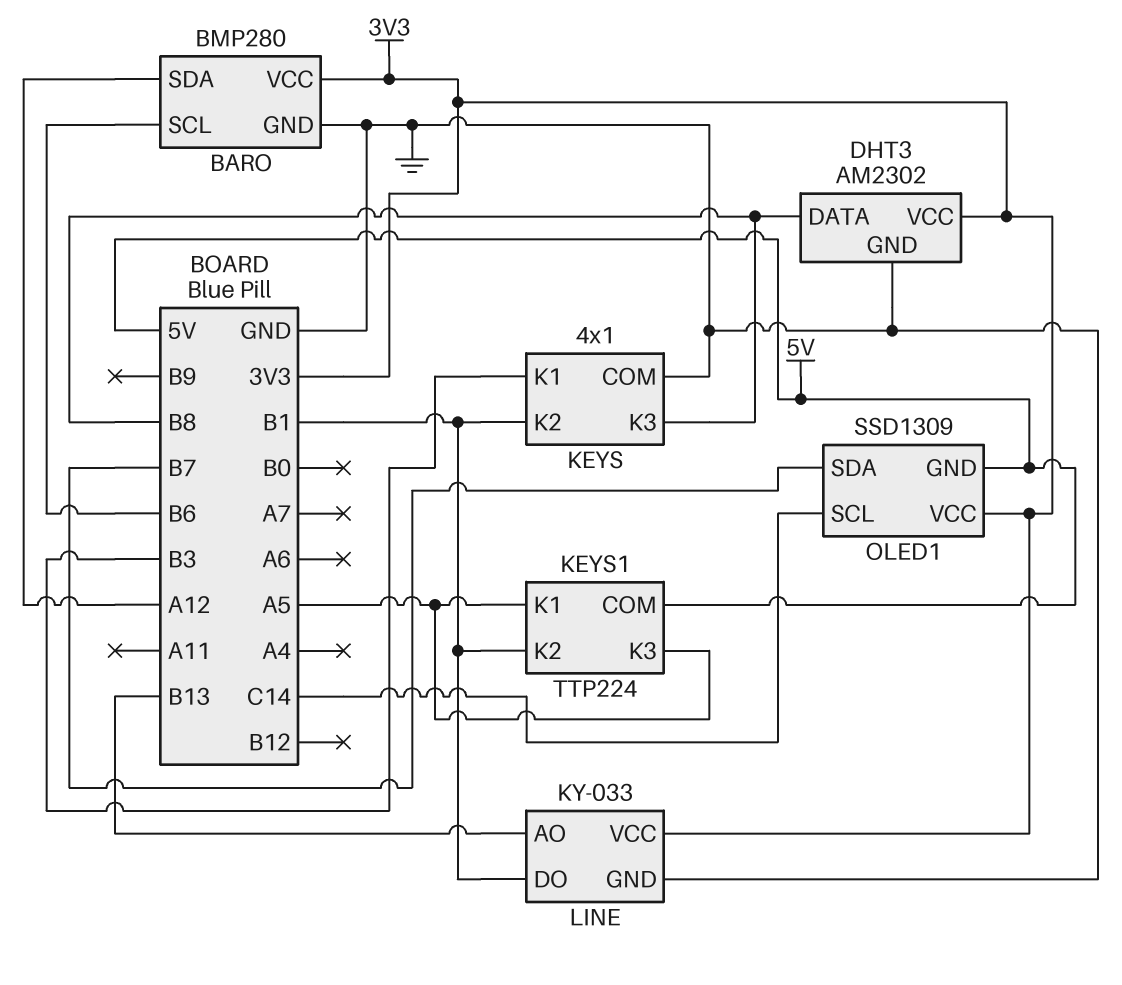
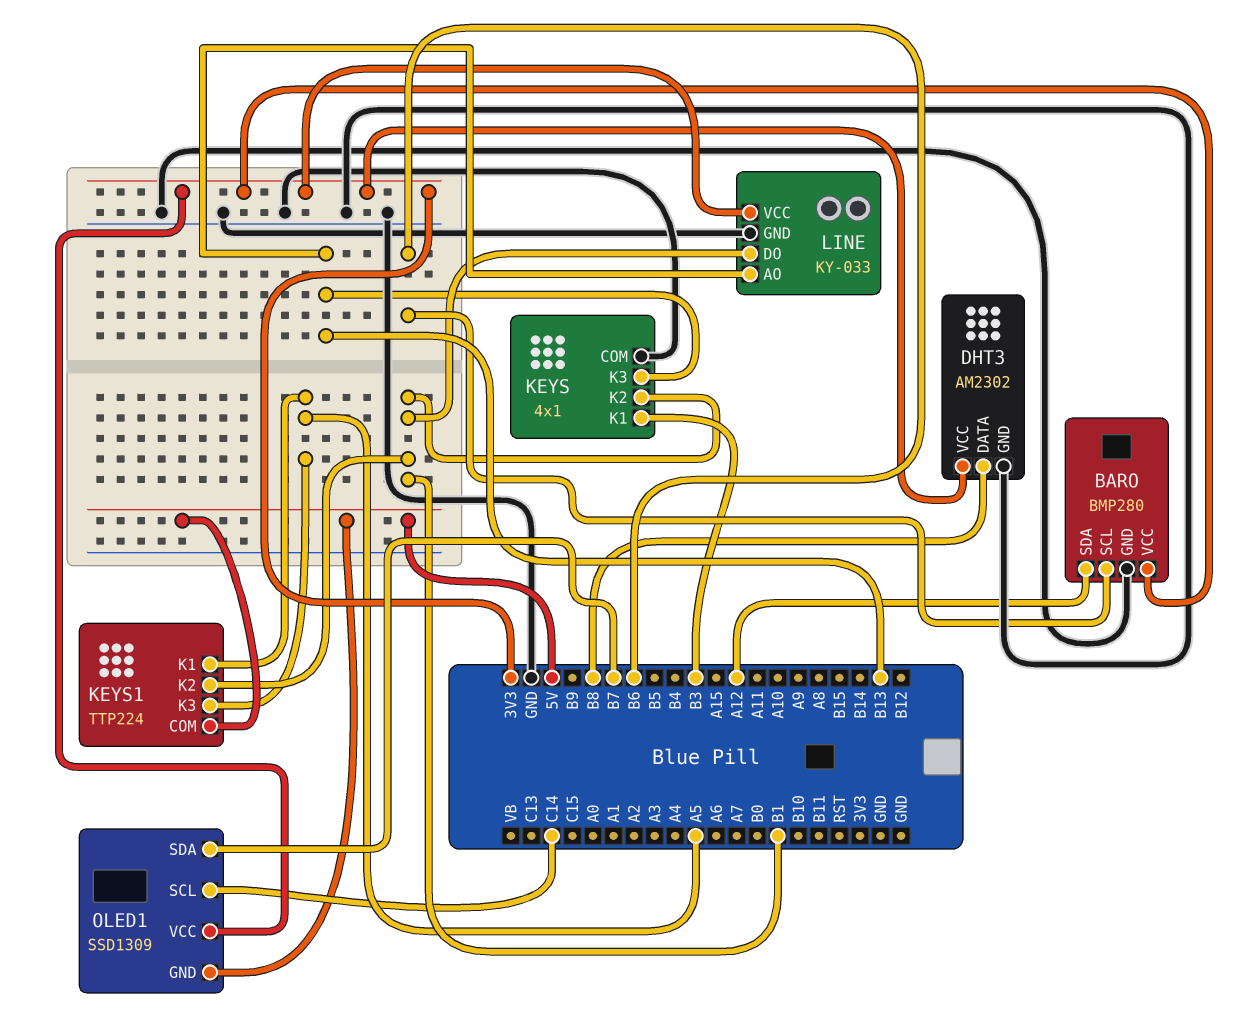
KEYS pin K3: B8 -> B13

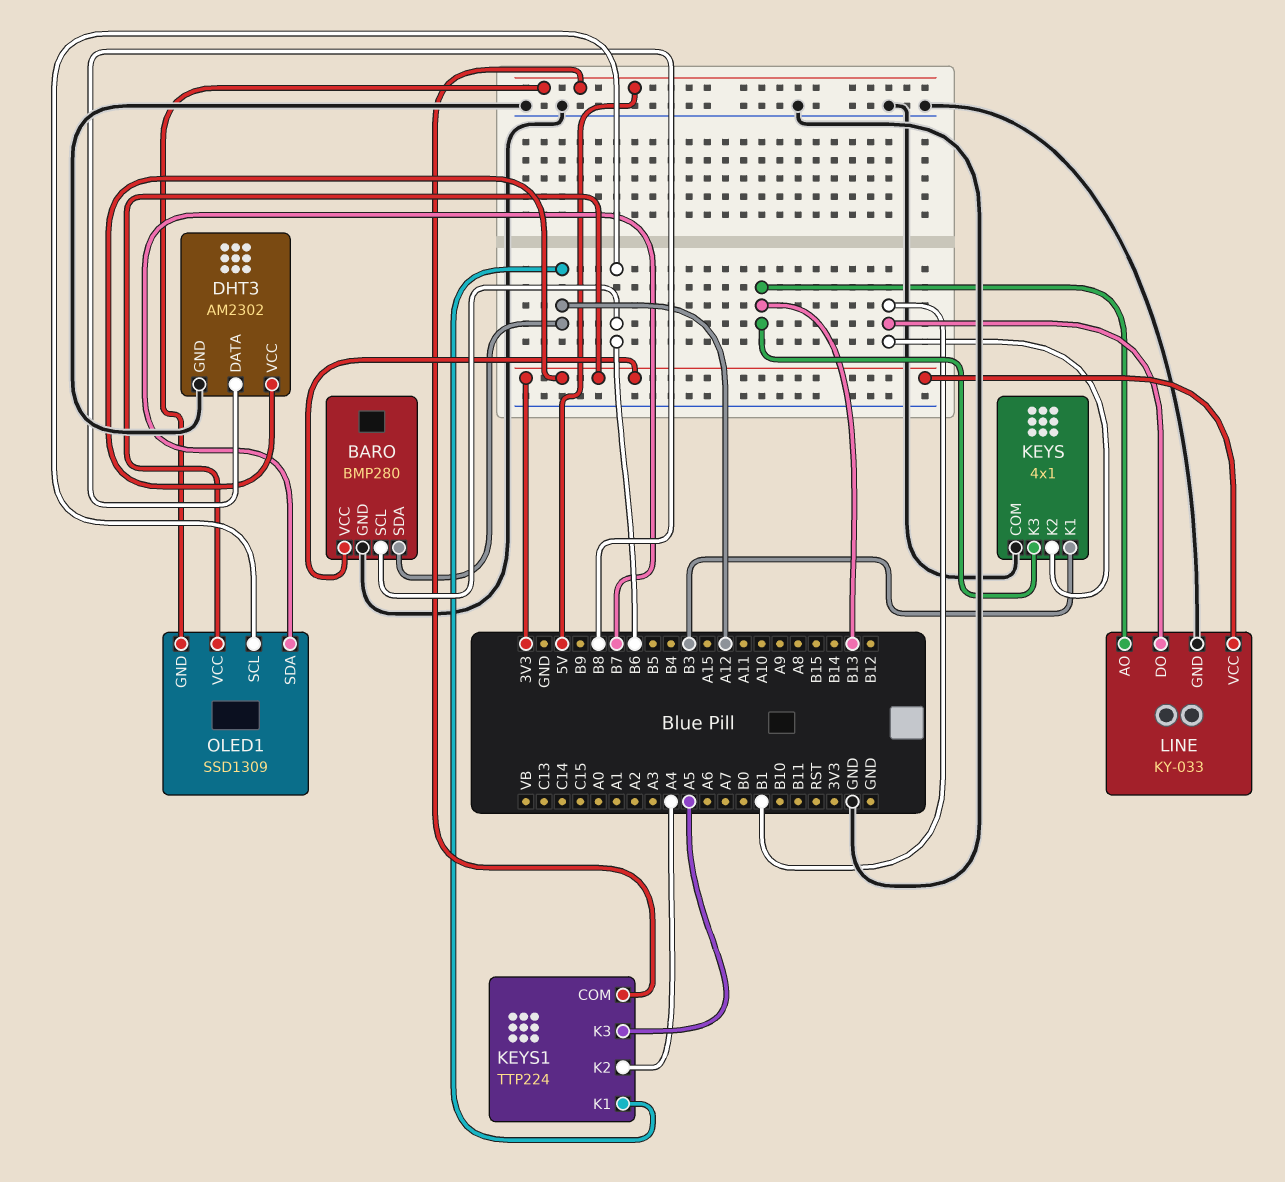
KEYS1 pin K1: A5 -> A12
KEYS1 pin K2: B1 -> A4
OLED1 pin SCL: C14 -> B6

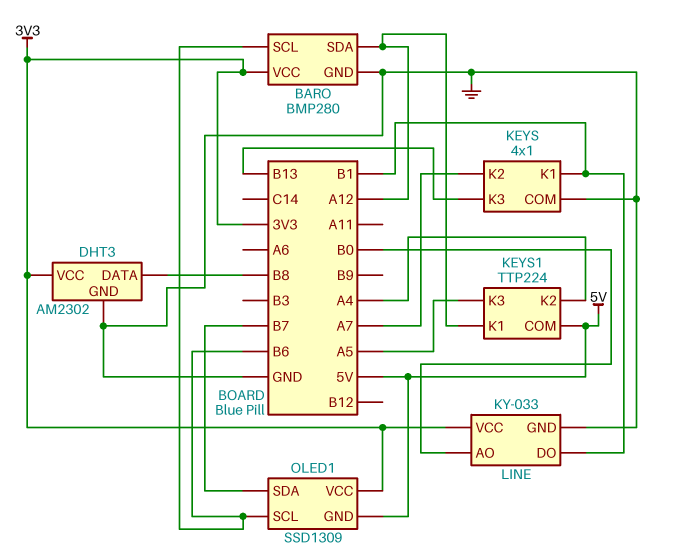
KEYS pin K1: B3 -> B1
KEYS pin K2: B1 -> A7
LINE pin AO: B13 -> B0

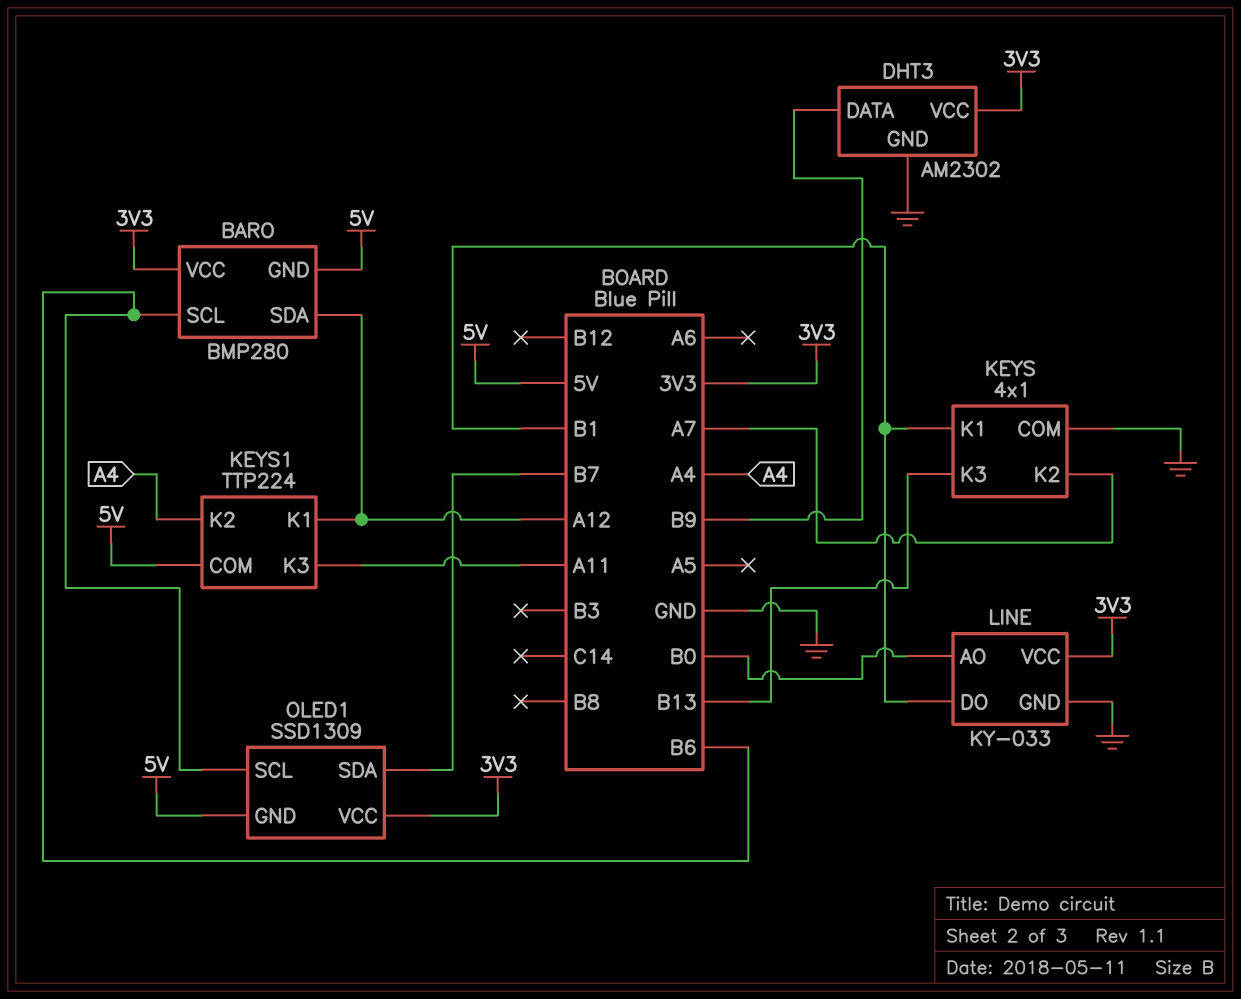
BARO pin GND: GND -> 5V
DHT3 pin DATA: B8 -> B9
KEYS1 pin K3: A5 -> A11

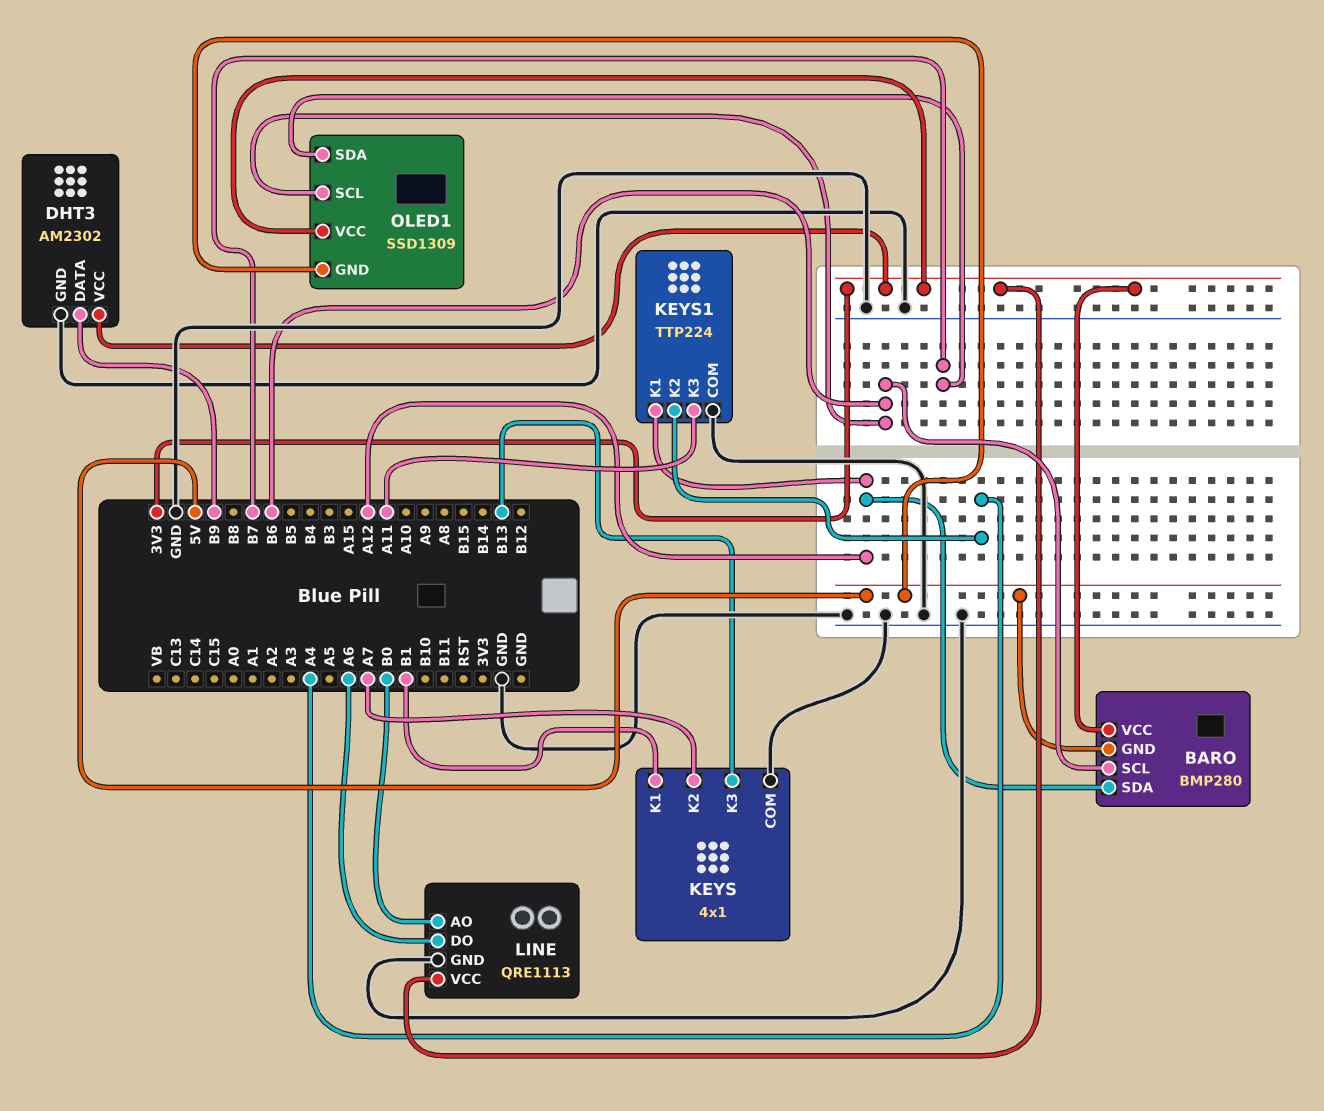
KEYS1 pin COM: 5V -> GND
LINE: KY-033 -> QRE1113
LINE pin DO: B1 -> A6

